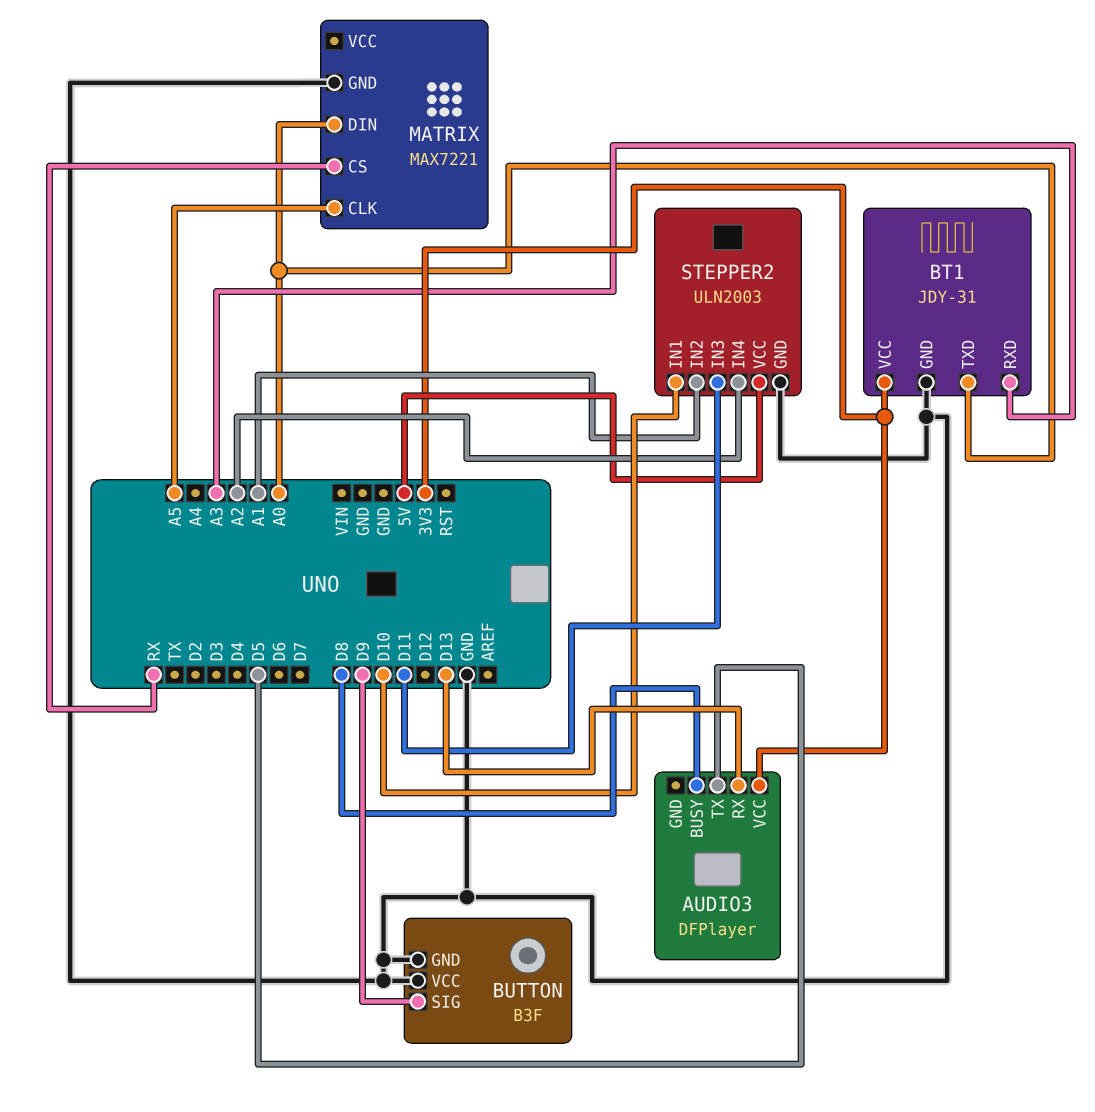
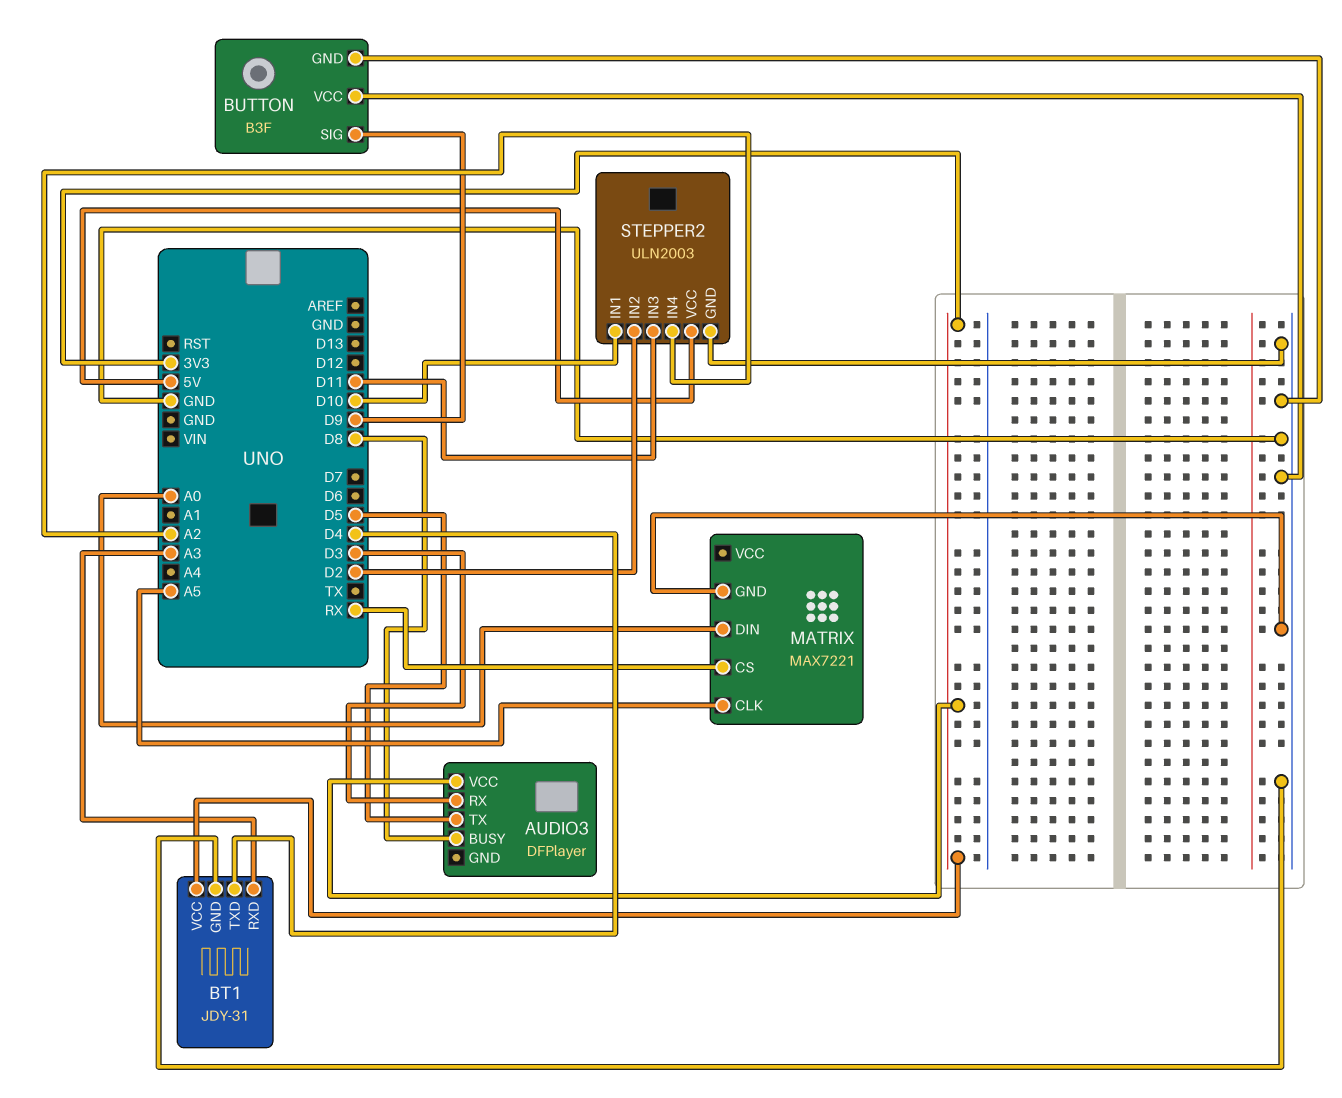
AUDIO3 pin RX: D13 -> D3
BT1 pin TXD: A0 -> D4
STEPPER2 pin IN2: A1 -> D2

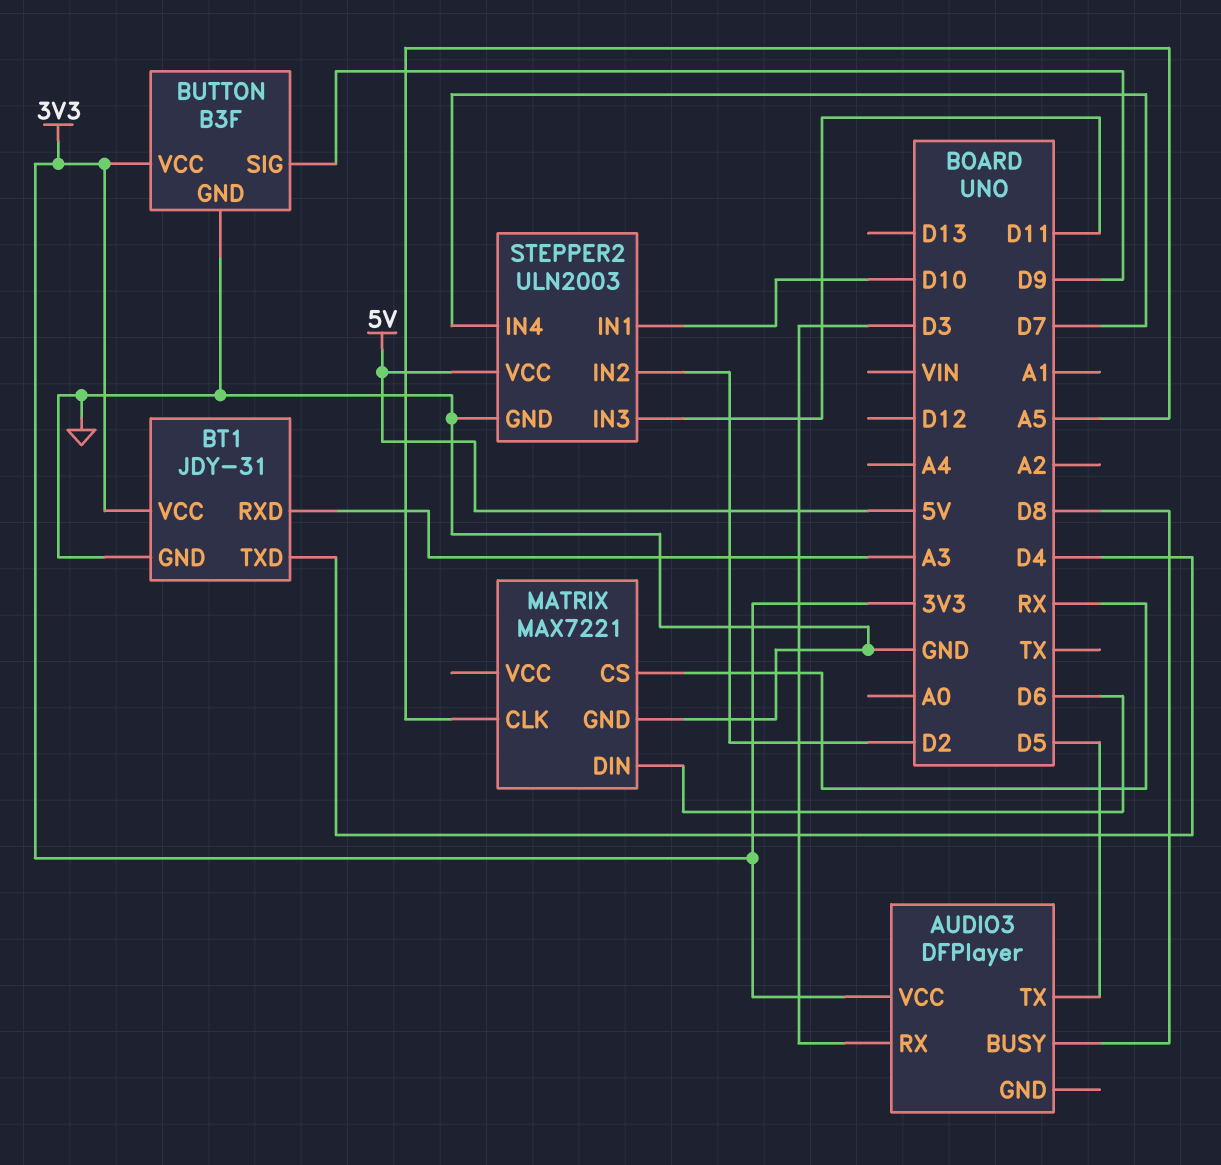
BUTTON pin VCC: GND -> 3V3
MATRIX pin DIN: A0 -> D6
STEPPER2 pin IN4: A2 -> D7

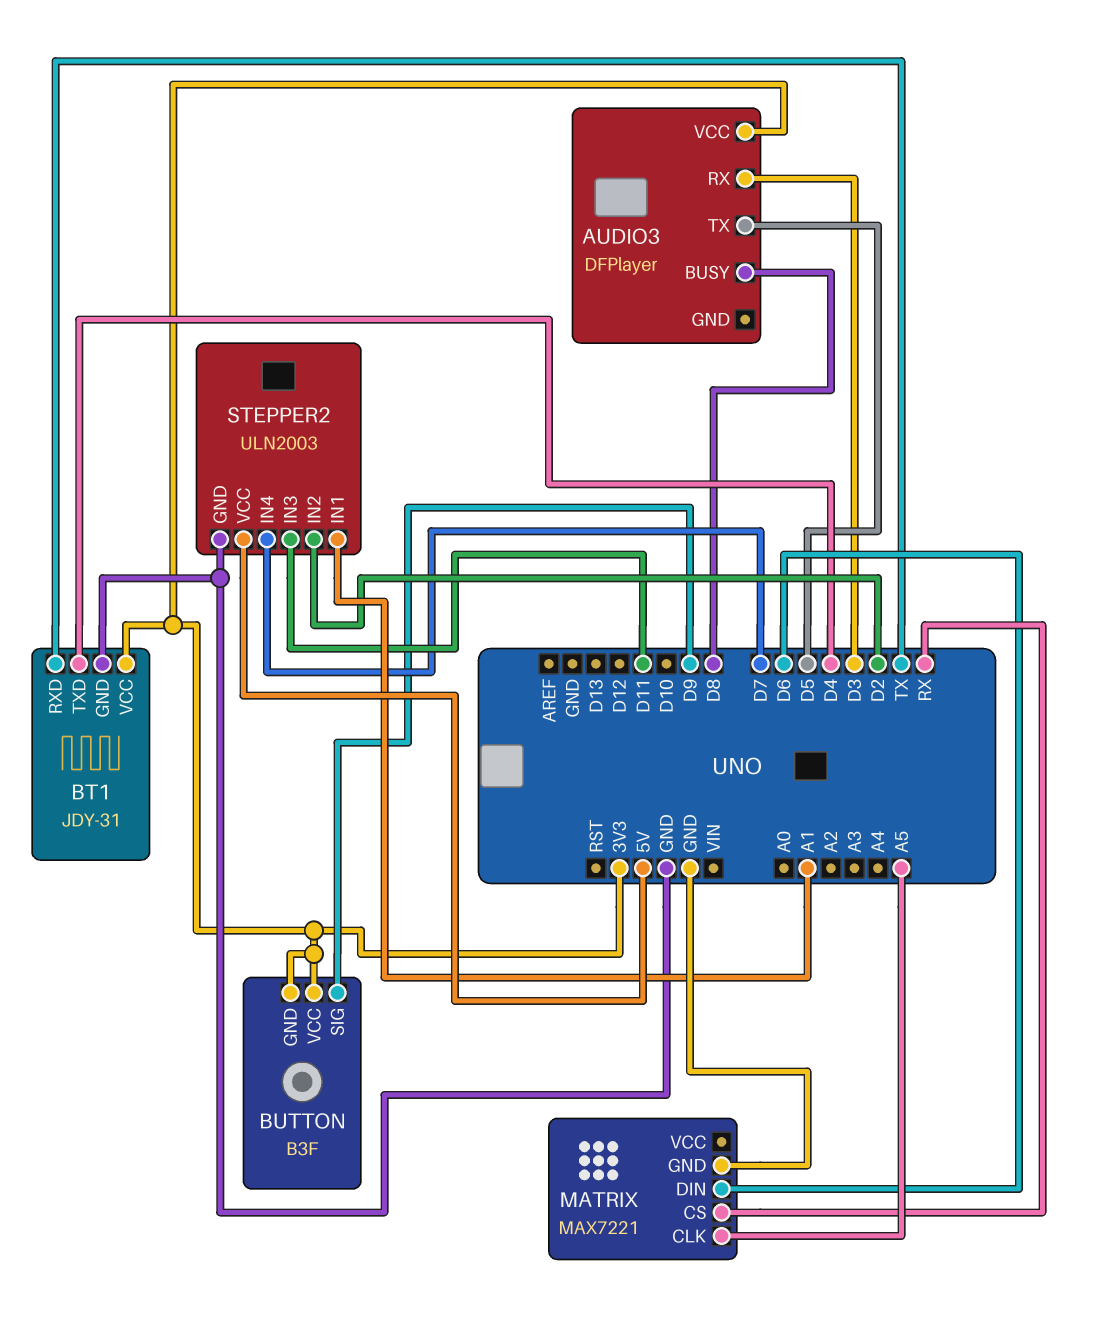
BT1 pin RXD: A3 -> TX
BUTTON pin GND: GND -> 3V3
STEPPER2 pin IN1: D10 -> A1

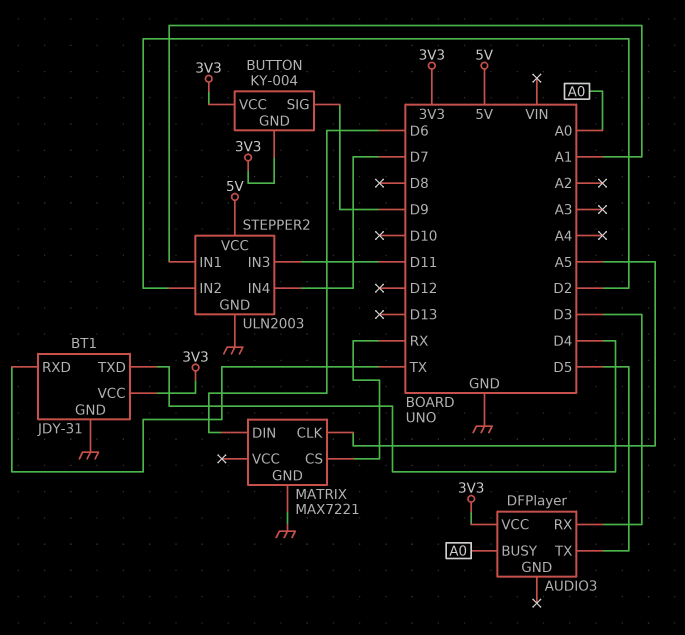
AUDIO3 pin BUSY: D8 -> A0
BUTTON: B3F -> KY-004

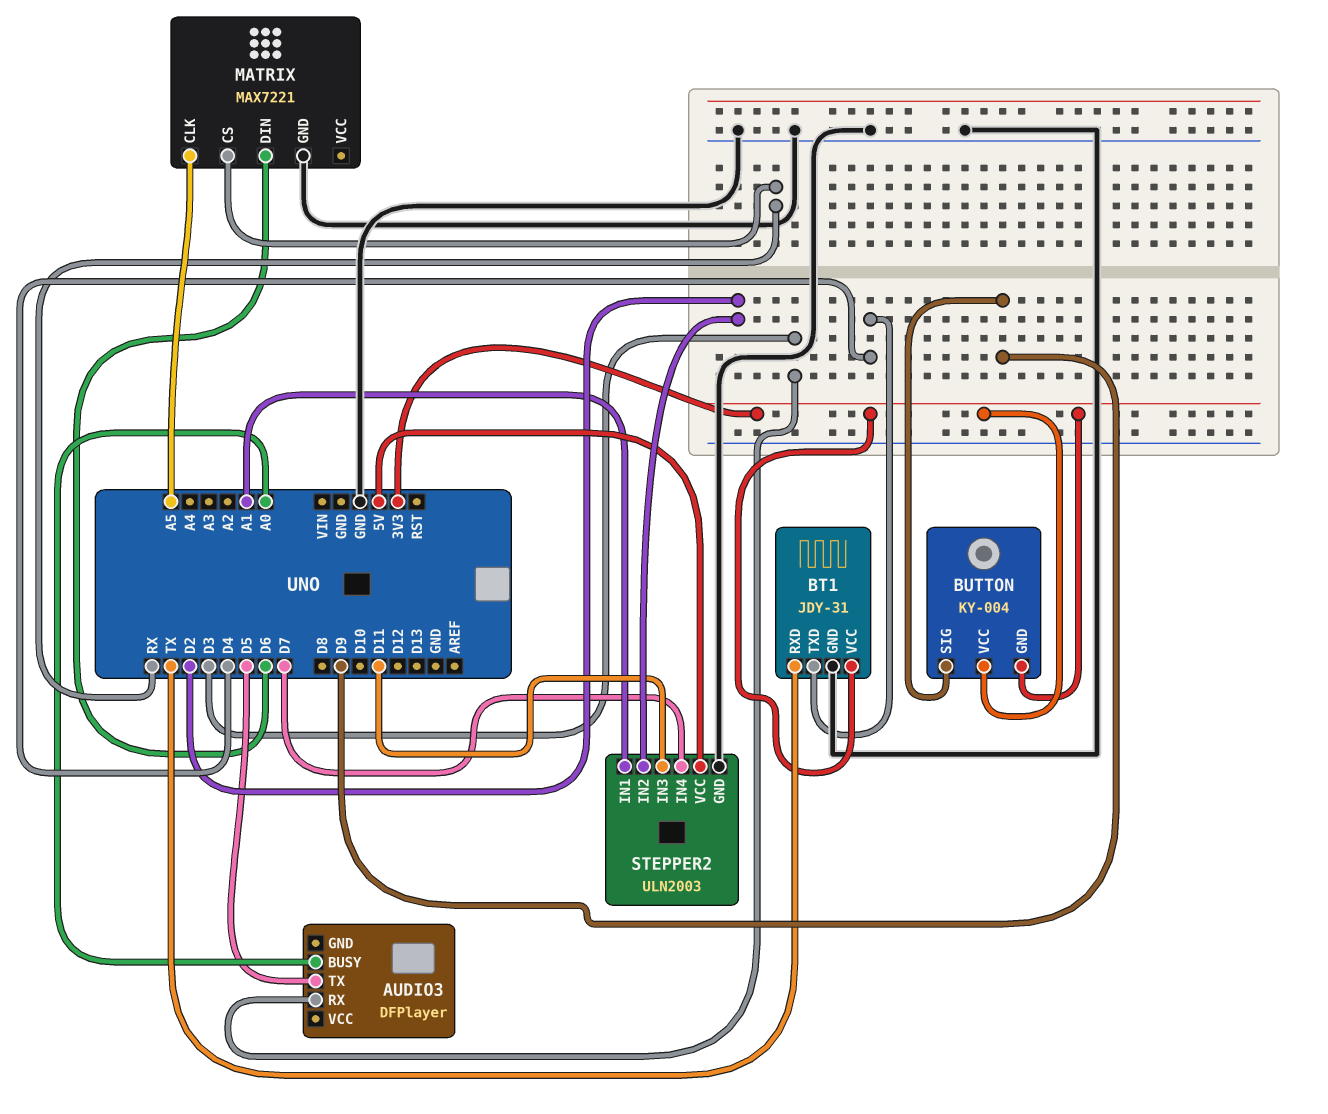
AUDIO3 pin VCC: 3V3 -> none

